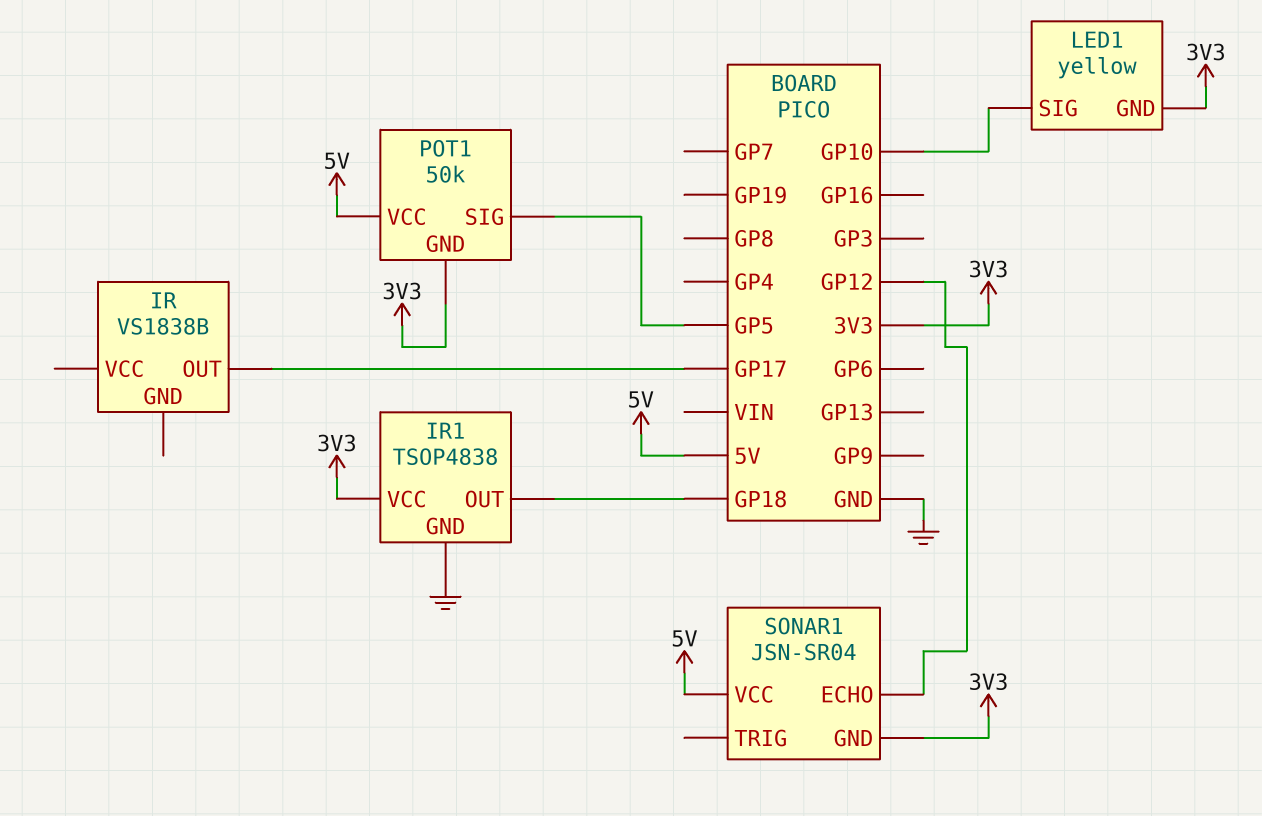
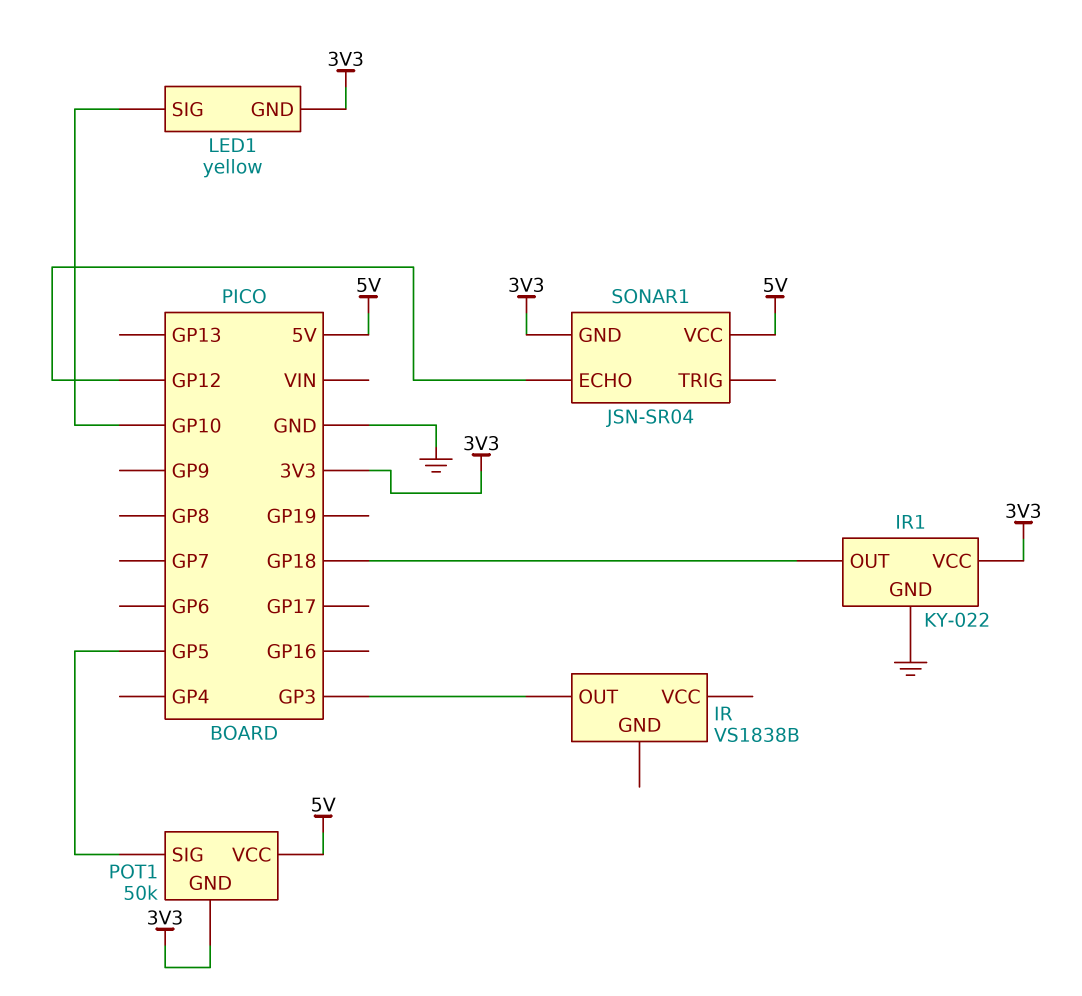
IR pin OUT: GP17 -> GP3
IR1: TSOP4838 -> KY-022

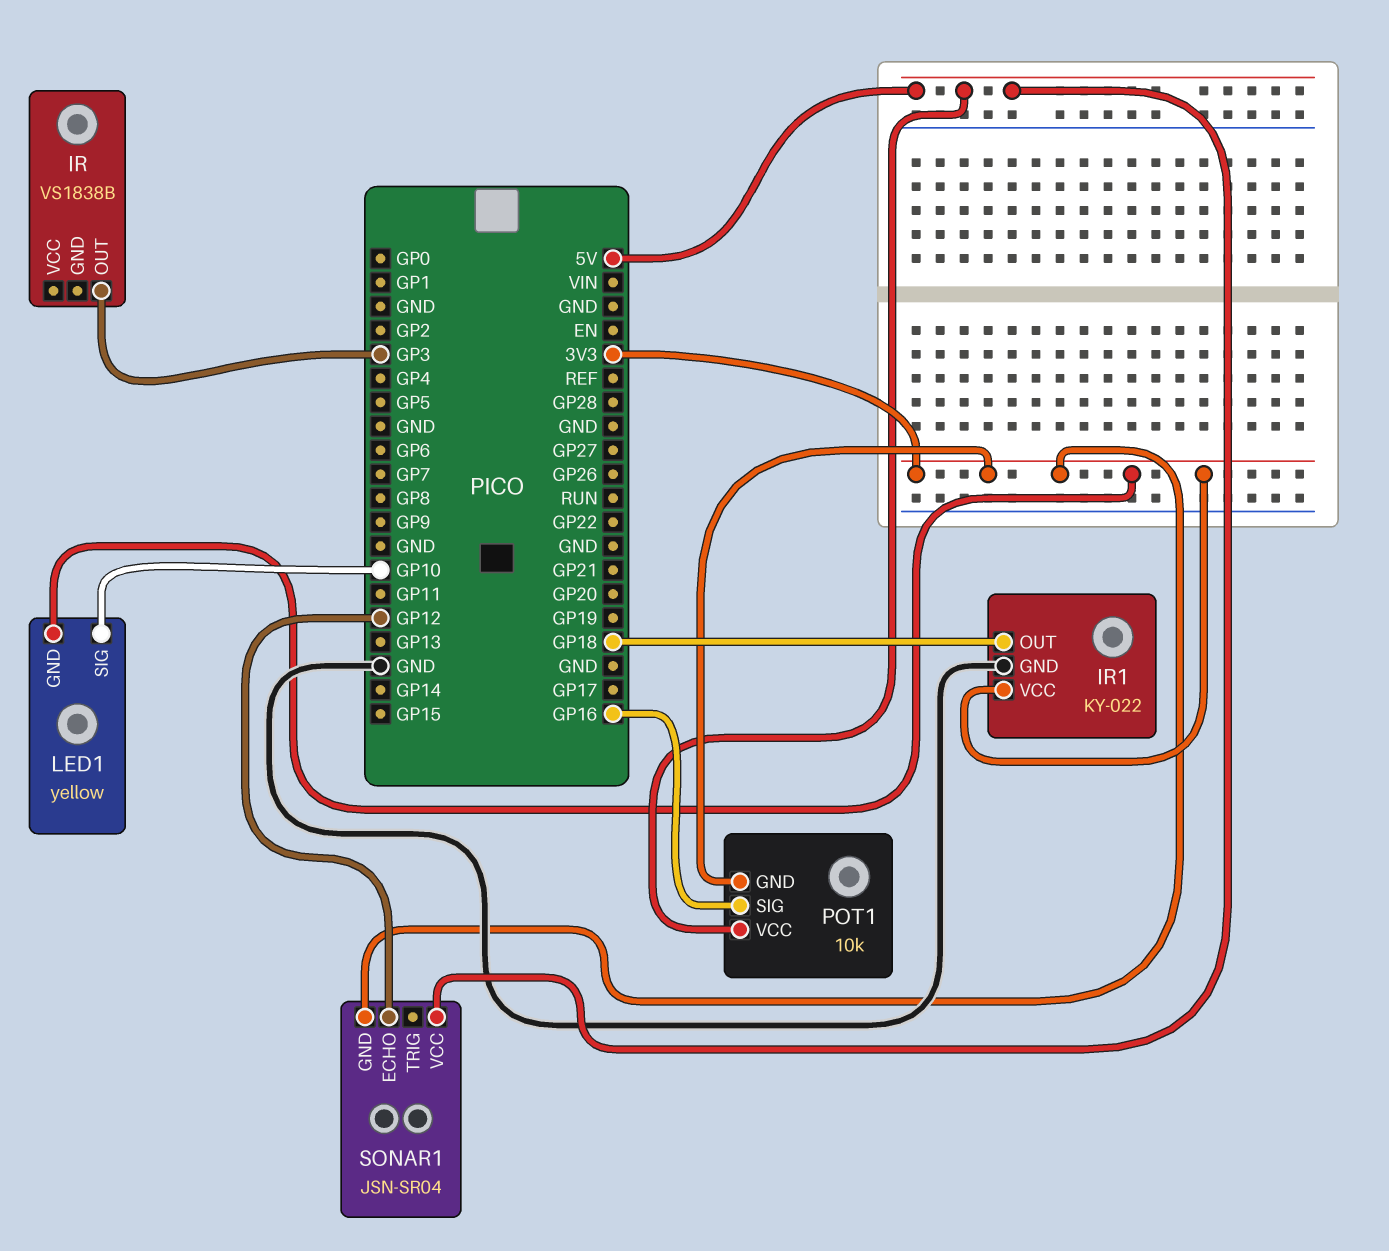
POT1: 50k -> 10k
POT1 pin SIG: GP5 -> GP16

